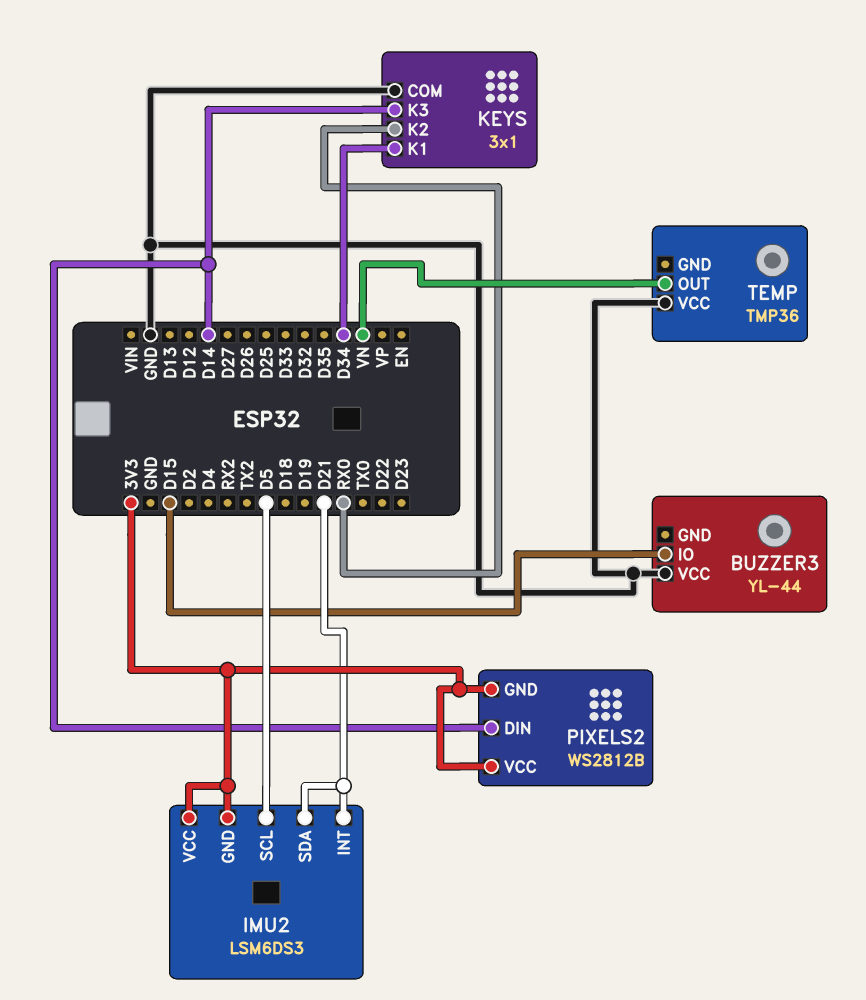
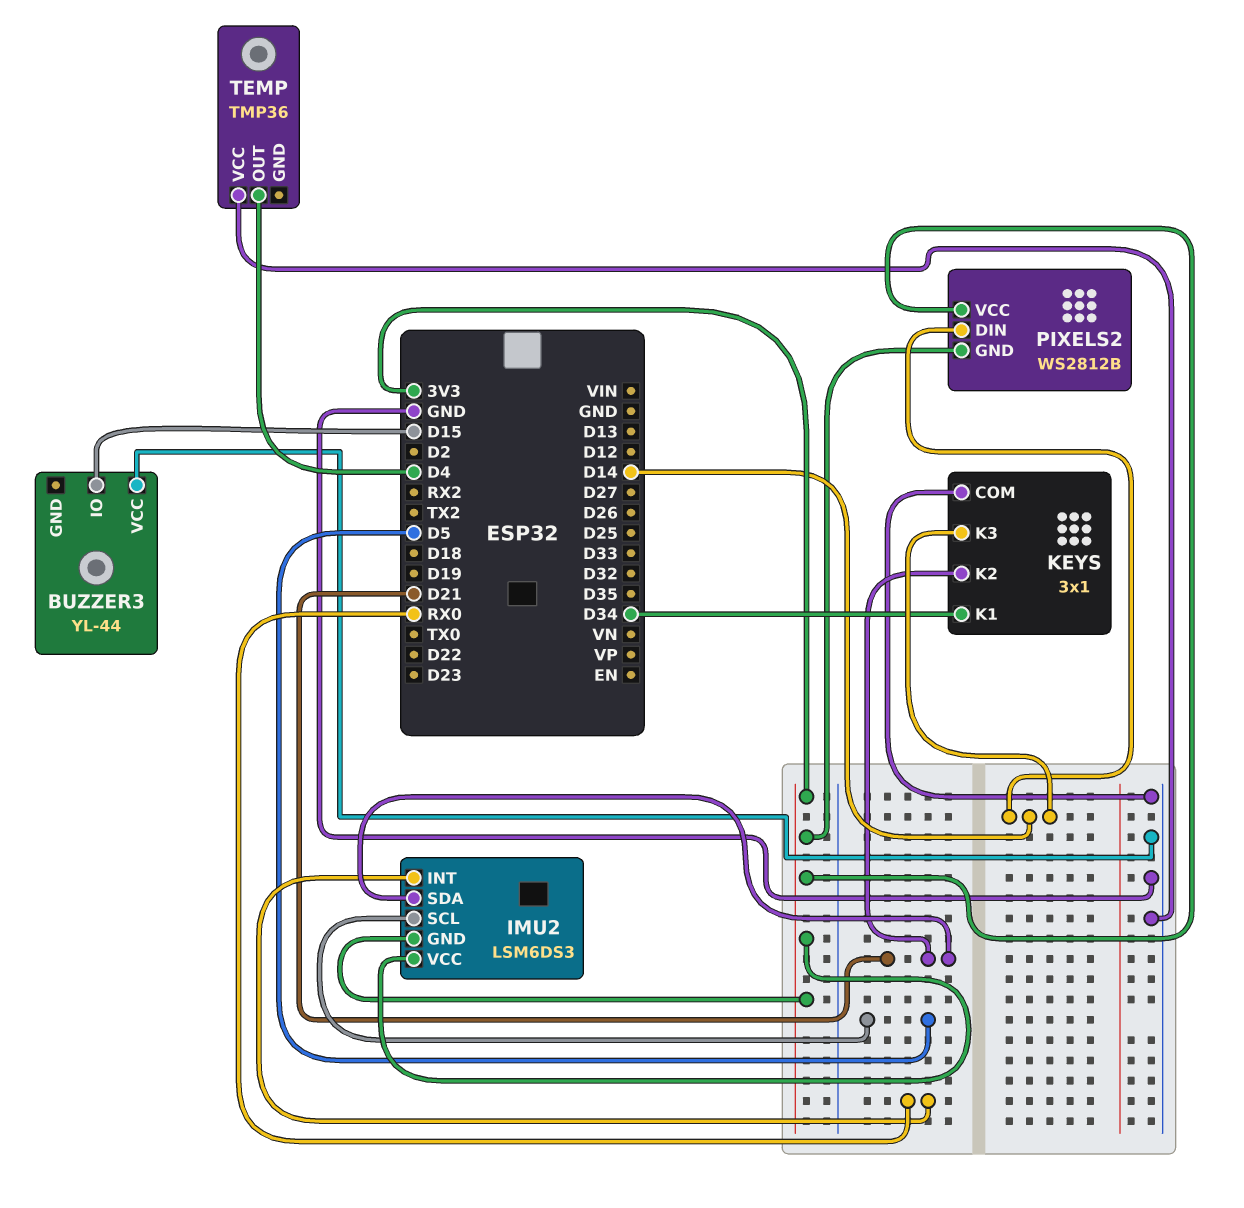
IMU2 pin INT: D21 -> RX0
KEYS pin K2: RX0 -> D21
TEMP pin OUT: VN -> D4

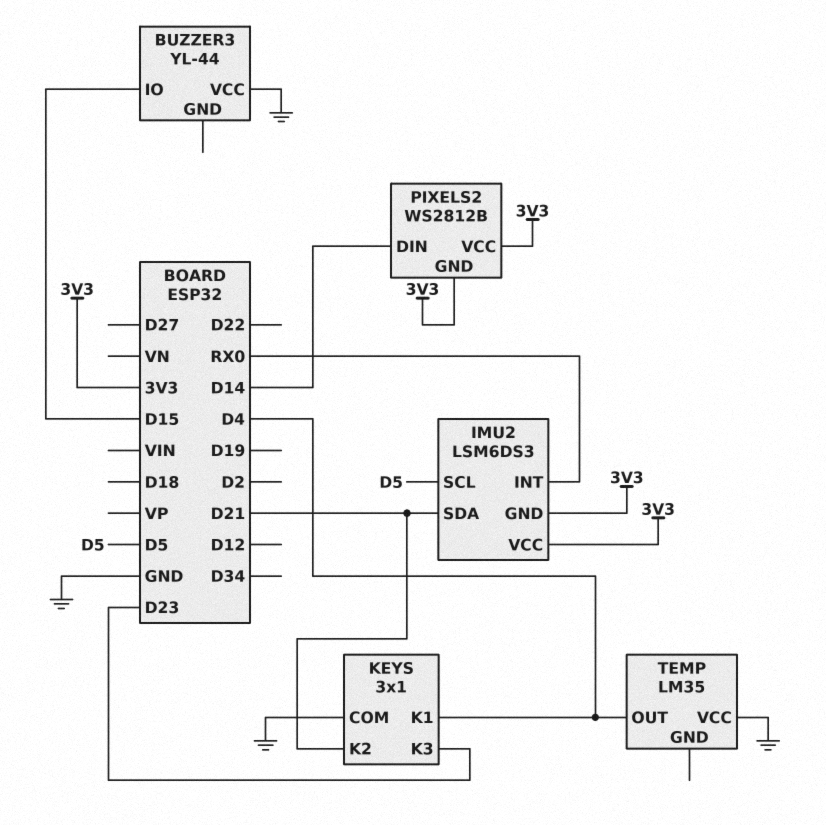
KEYS pin K1: D34 -> D4
KEYS pin K3: D14 -> D23
TEMP: TMP36 -> LM35

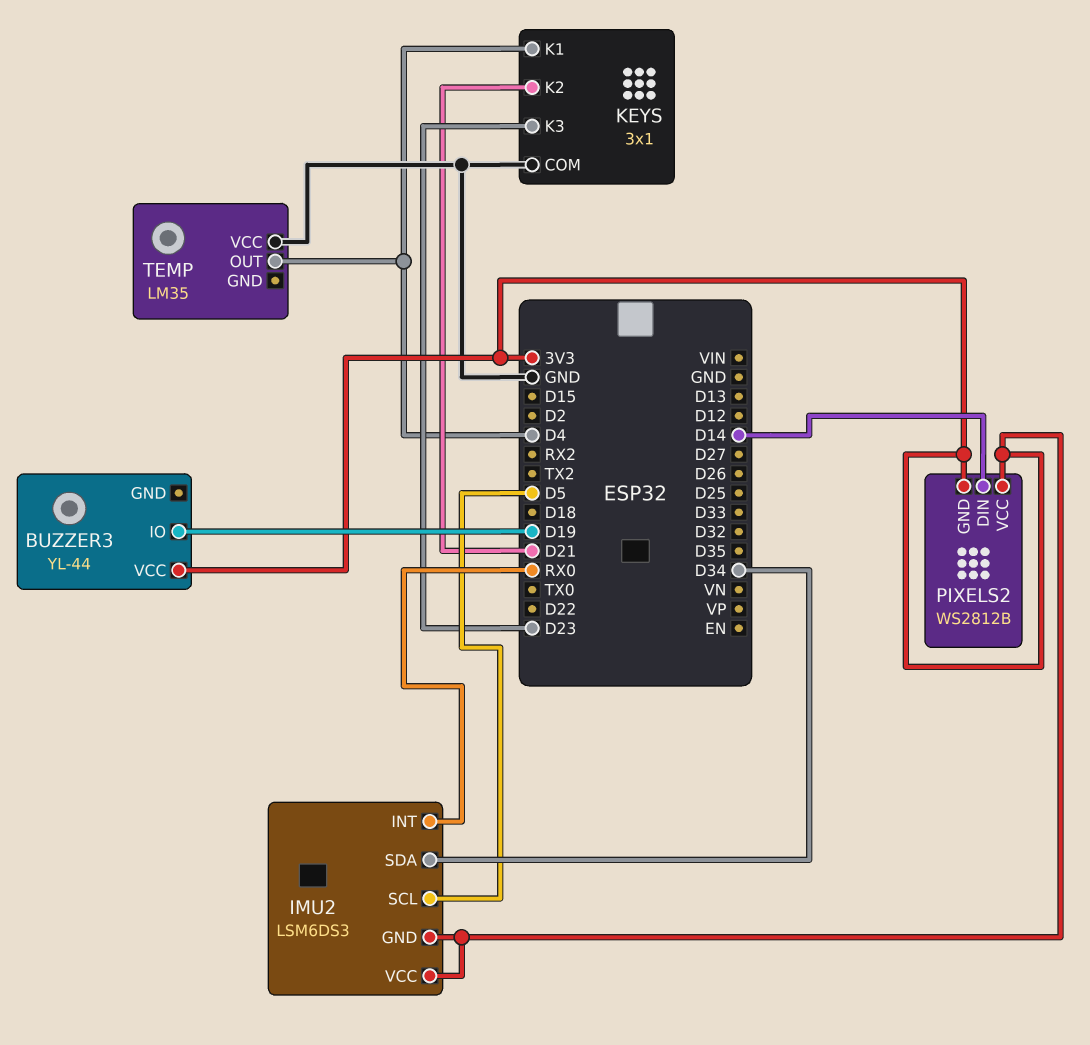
BUZZER3 pin IO: D15 -> D19
BUZZER3 pin VCC: GND -> 3V3
IMU2 pin SDA: D21 -> D34

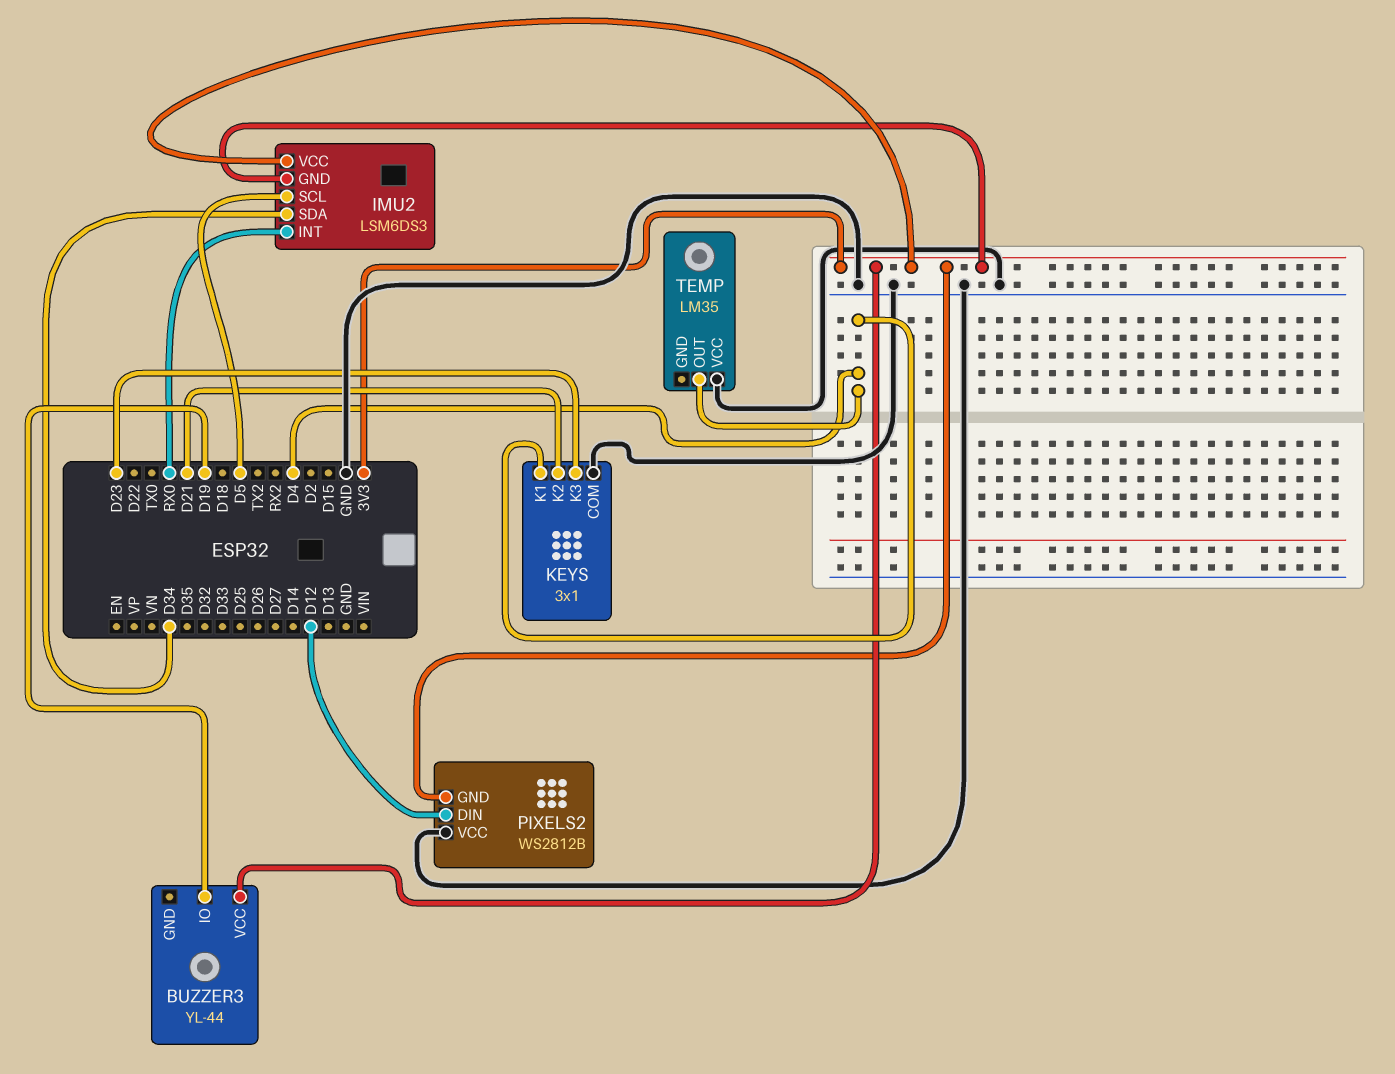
PIXELS2 pin DIN: D14 -> D12
PIXELS2 pin VCC: 3V3 -> GND

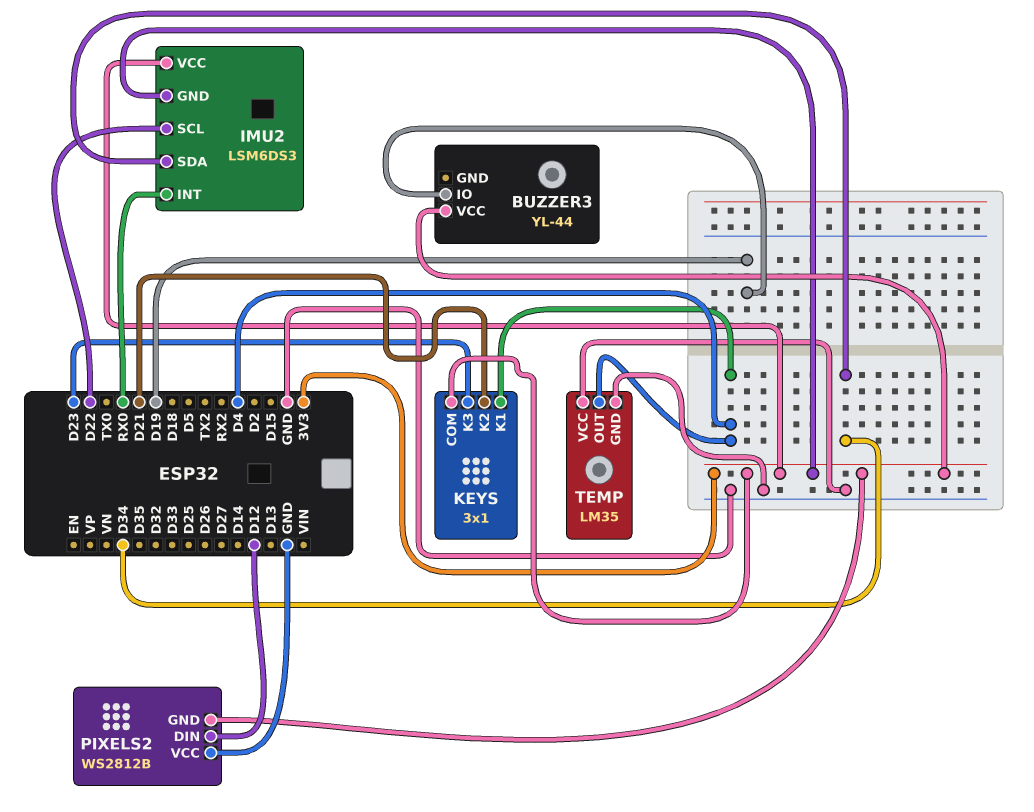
IMU2 pin SCL: D5 -> D22
KEYS pin COM: GND -> 3V3
TEMP pin GND: none -> GND

